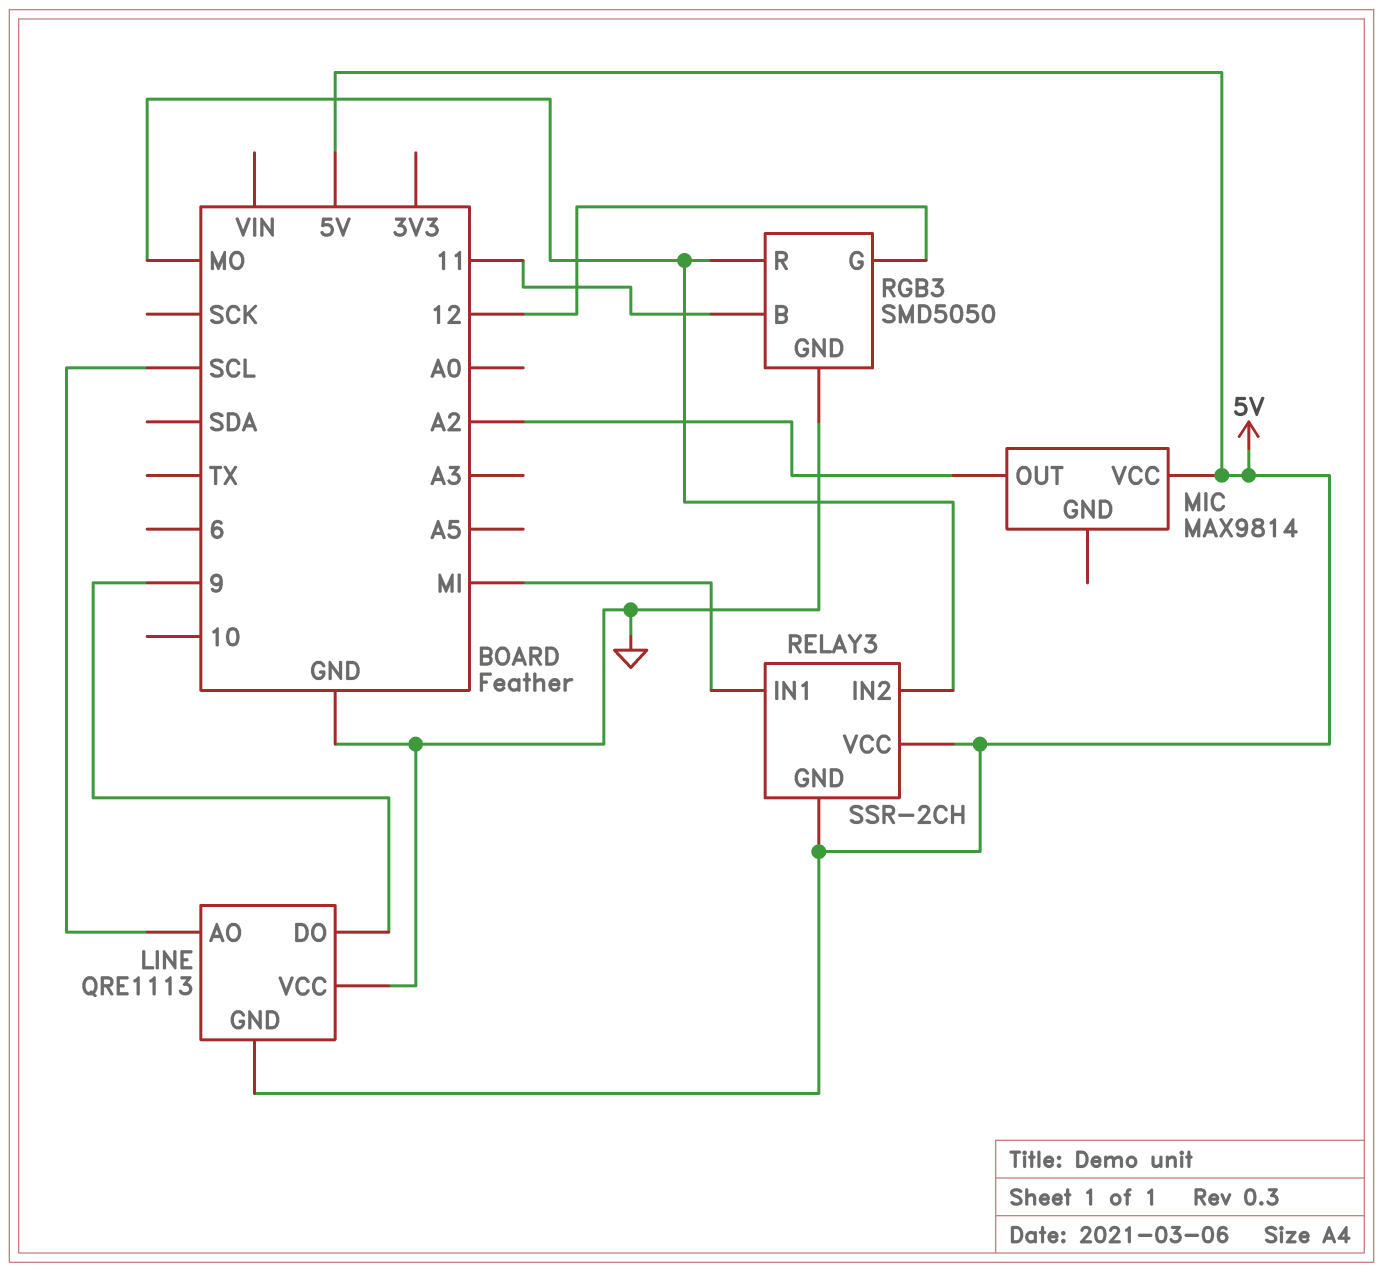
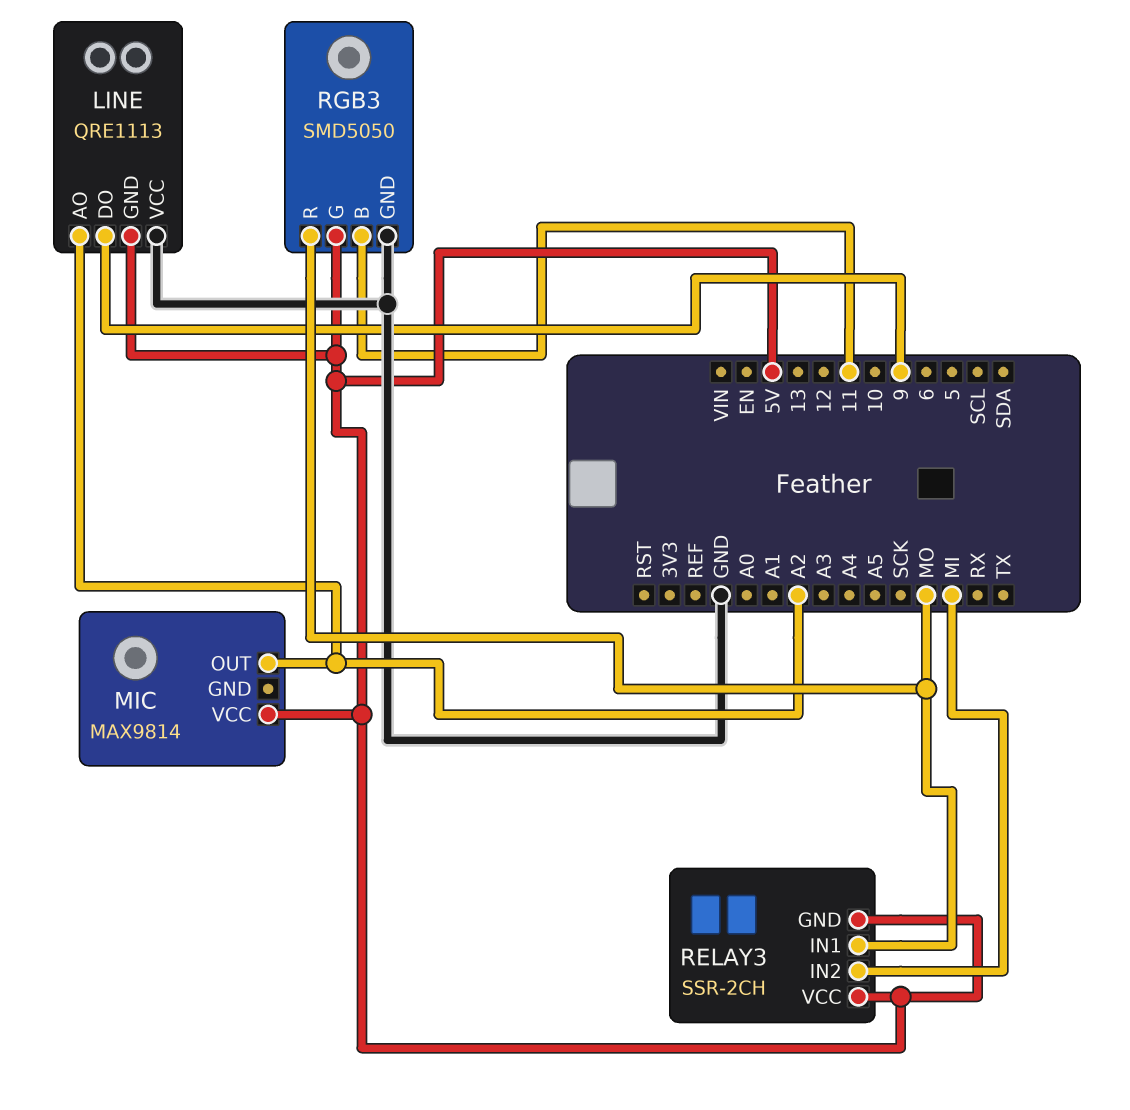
LINE pin AO: SCL -> A2
RELAY3 pin IN1: MI -> MO
RELAY3 pin IN2: MO -> MI
RGB3 pin G: 12 -> 5V

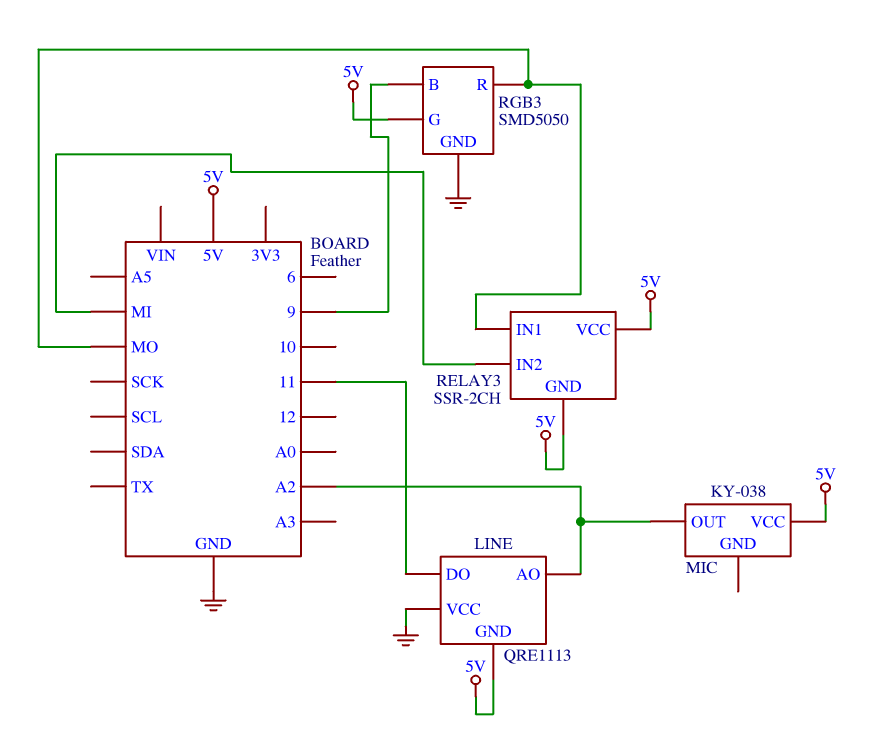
LINE pin DO: 9 -> 11
MIC: MAX9814 -> KY-038
RGB3 pin B: 11 -> 9

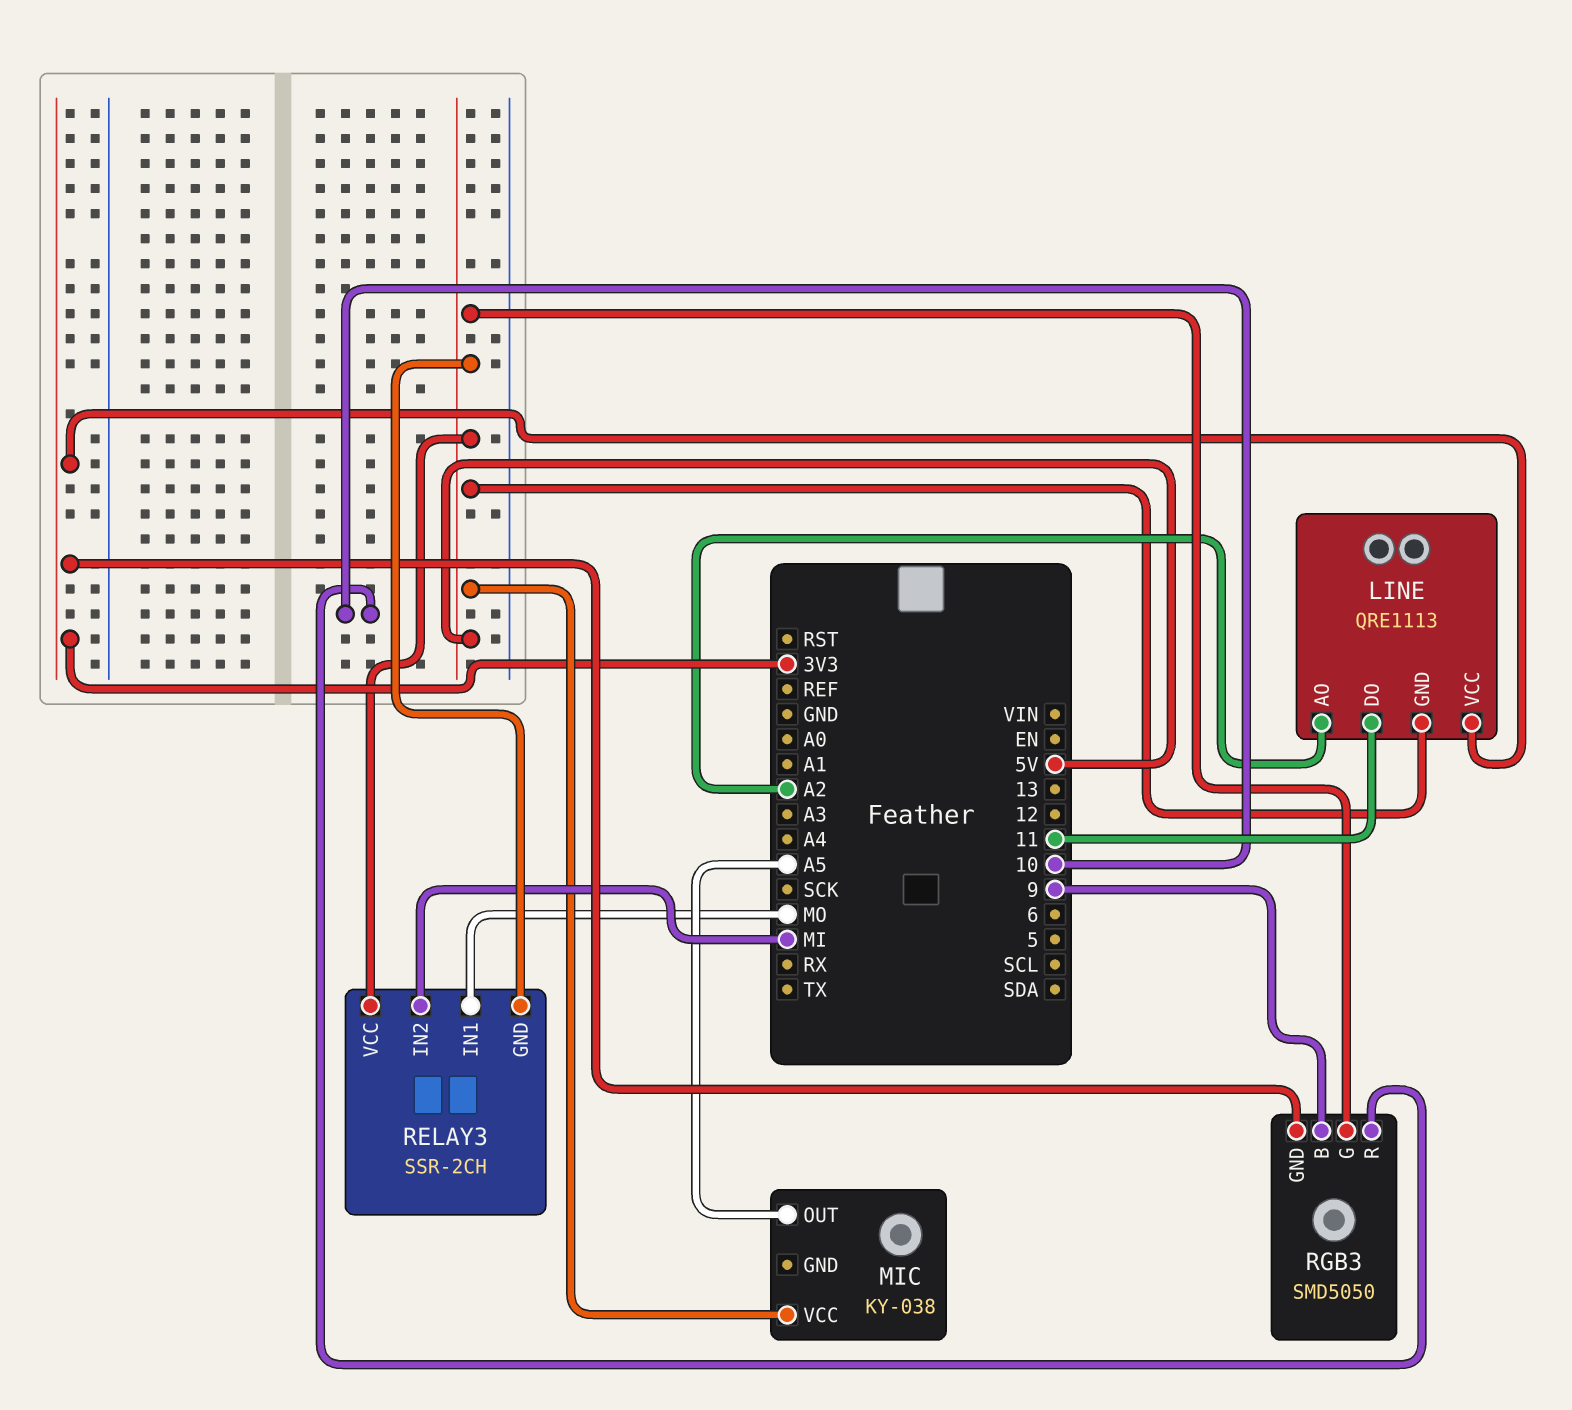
LINE pin VCC: GND -> 3V3
MIC pin OUT: A2 -> A5
RGB3 pin GND: GND -> 3V3
RGB3 pin R: MO -> 10

